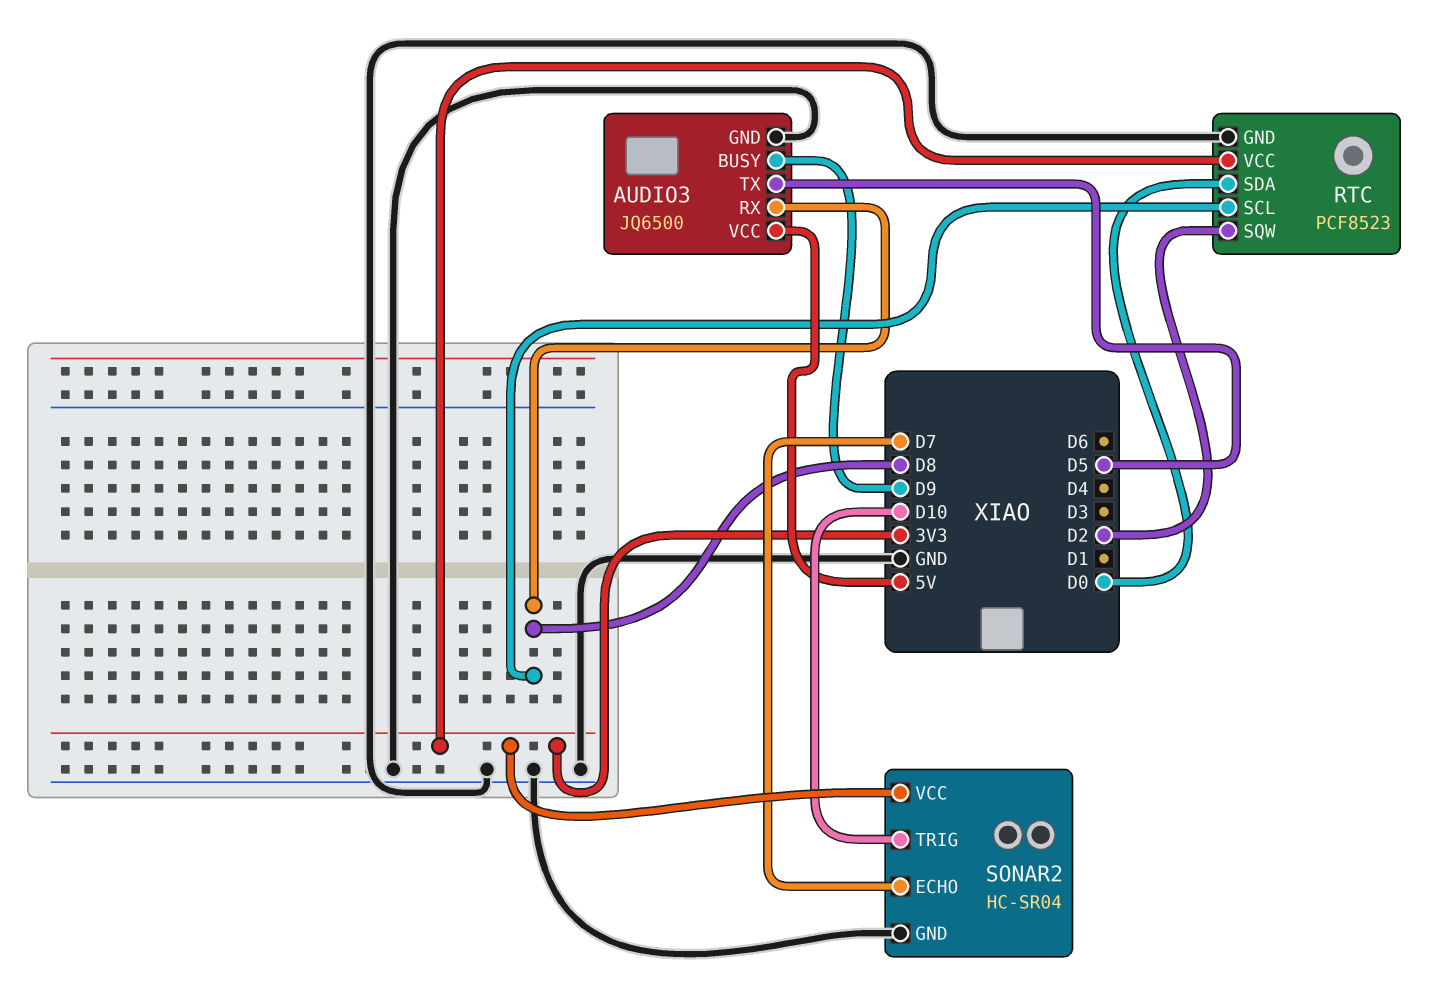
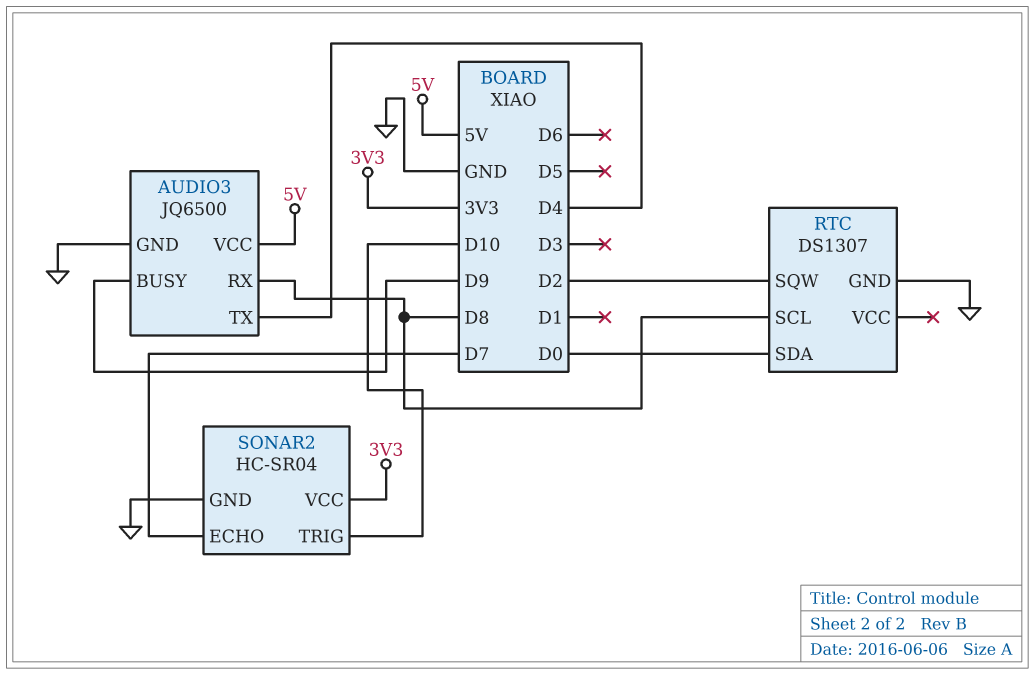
AUDIO3 pin TX: D5 -> D4
RTC: PCF8523 -> DS1307
RTC pin VCC: 3V3 -> none

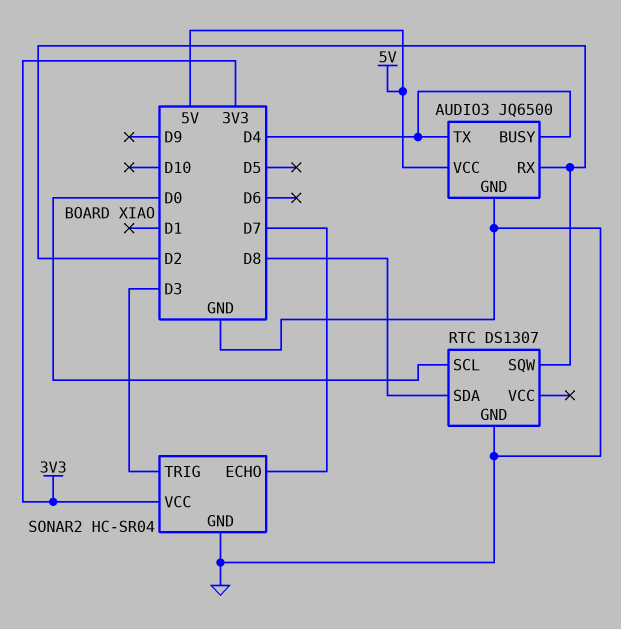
AUDIO3 pin BUSY: D9 -> D4
AUDIO3 pin RX: D8 -> D2
RTC pin SCL: D8 -> D0
RTC pin SDA: D0 -> D8
SONAR2 pin TRIG: D10 -> D3

